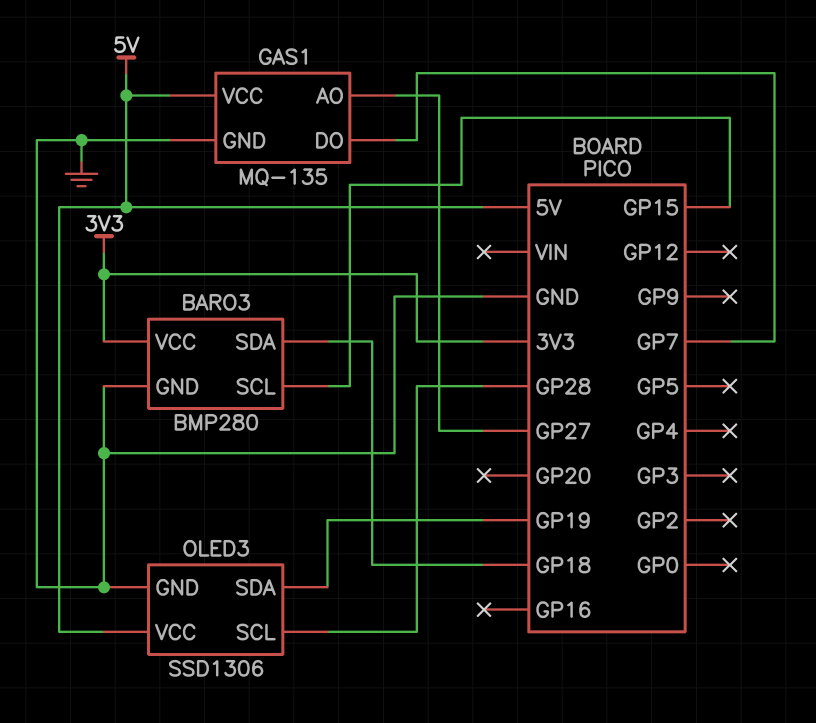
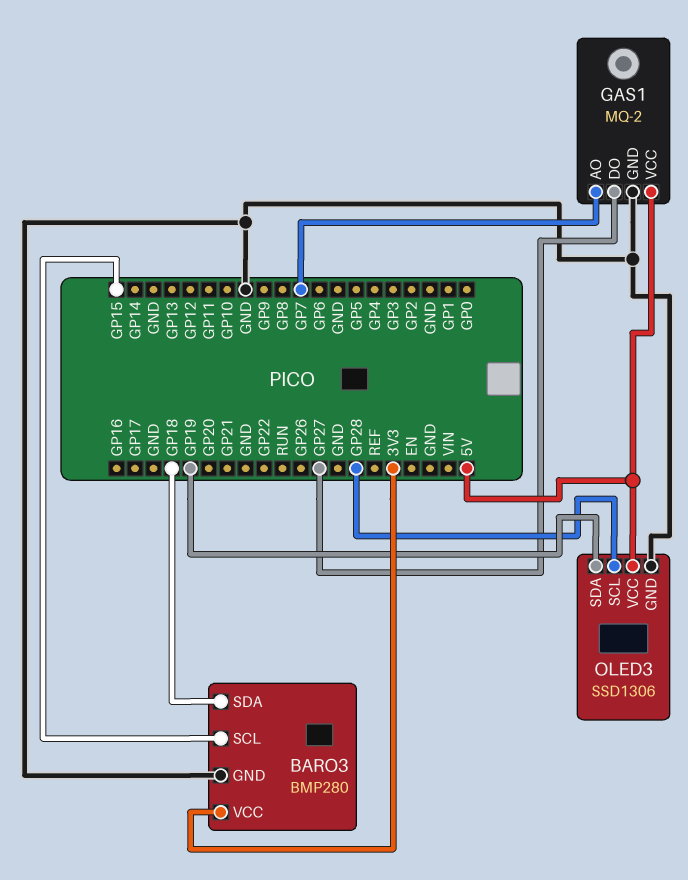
GAS1: MQ-135 -> MQ-2
GAS1 pin AO: GP27 -> GP7
GAS1 pin DO: GP7 -> GP27

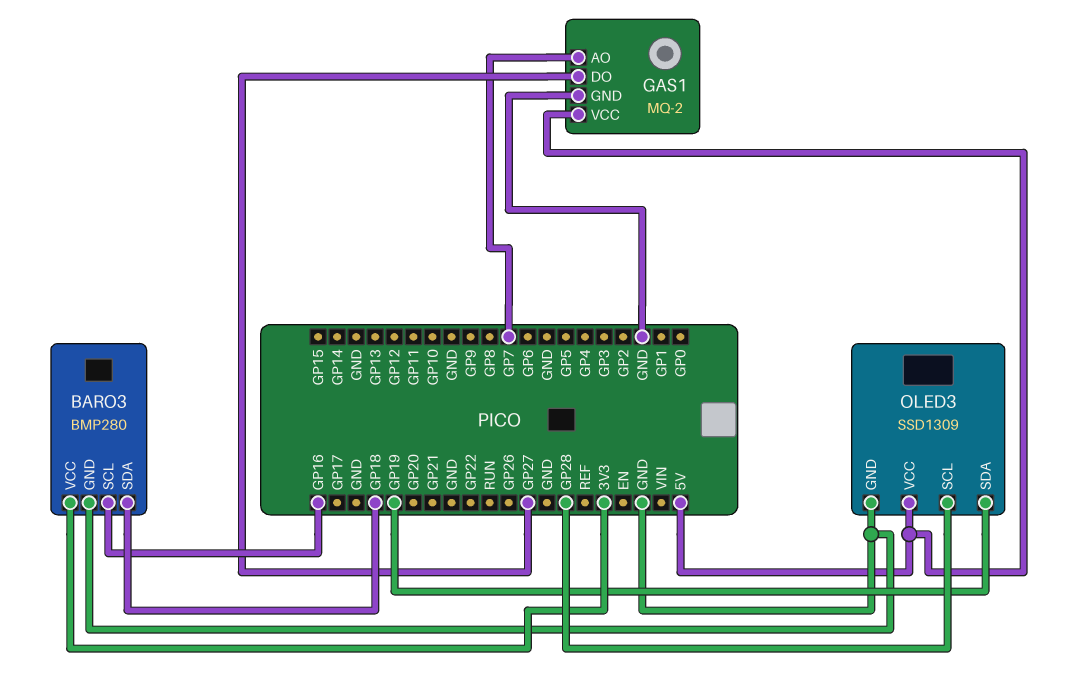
BARO3 pin SCL: GP15 -> GP16
OLED3: SSD1306 -> SSD1309

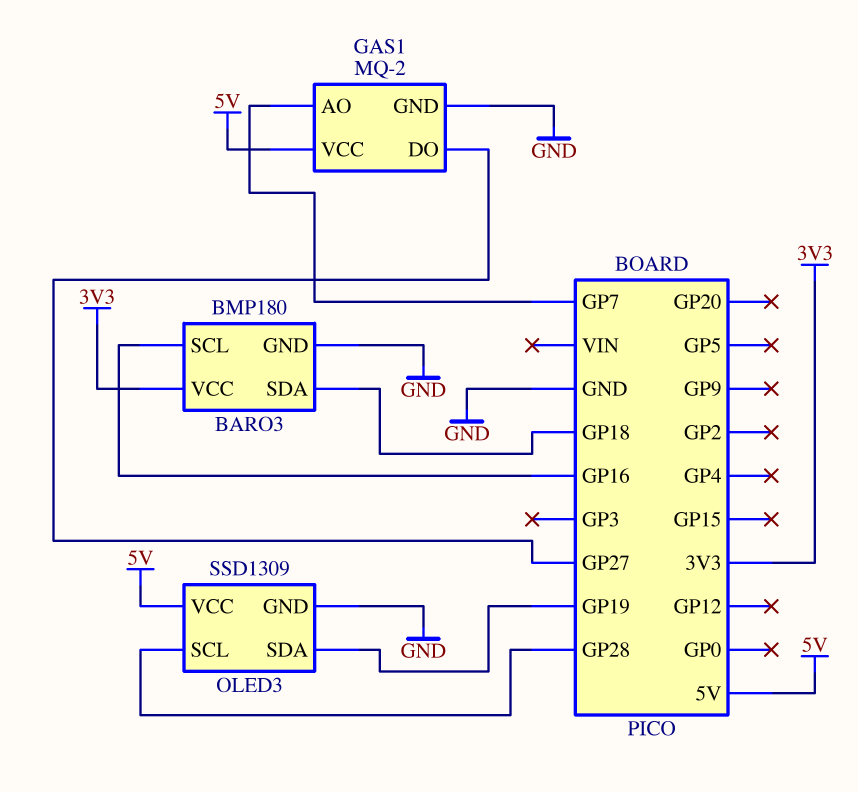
BARO3: BMP280 -> BMP180

